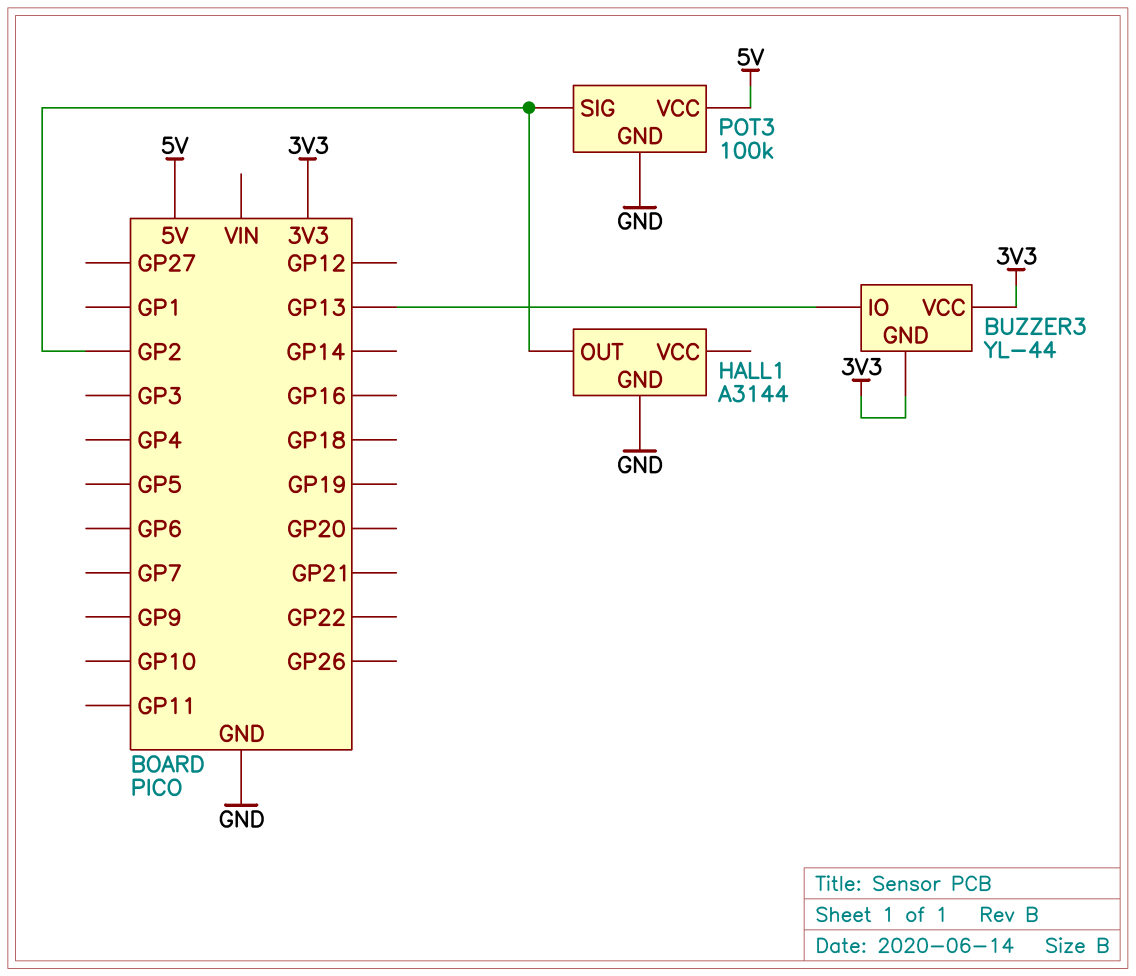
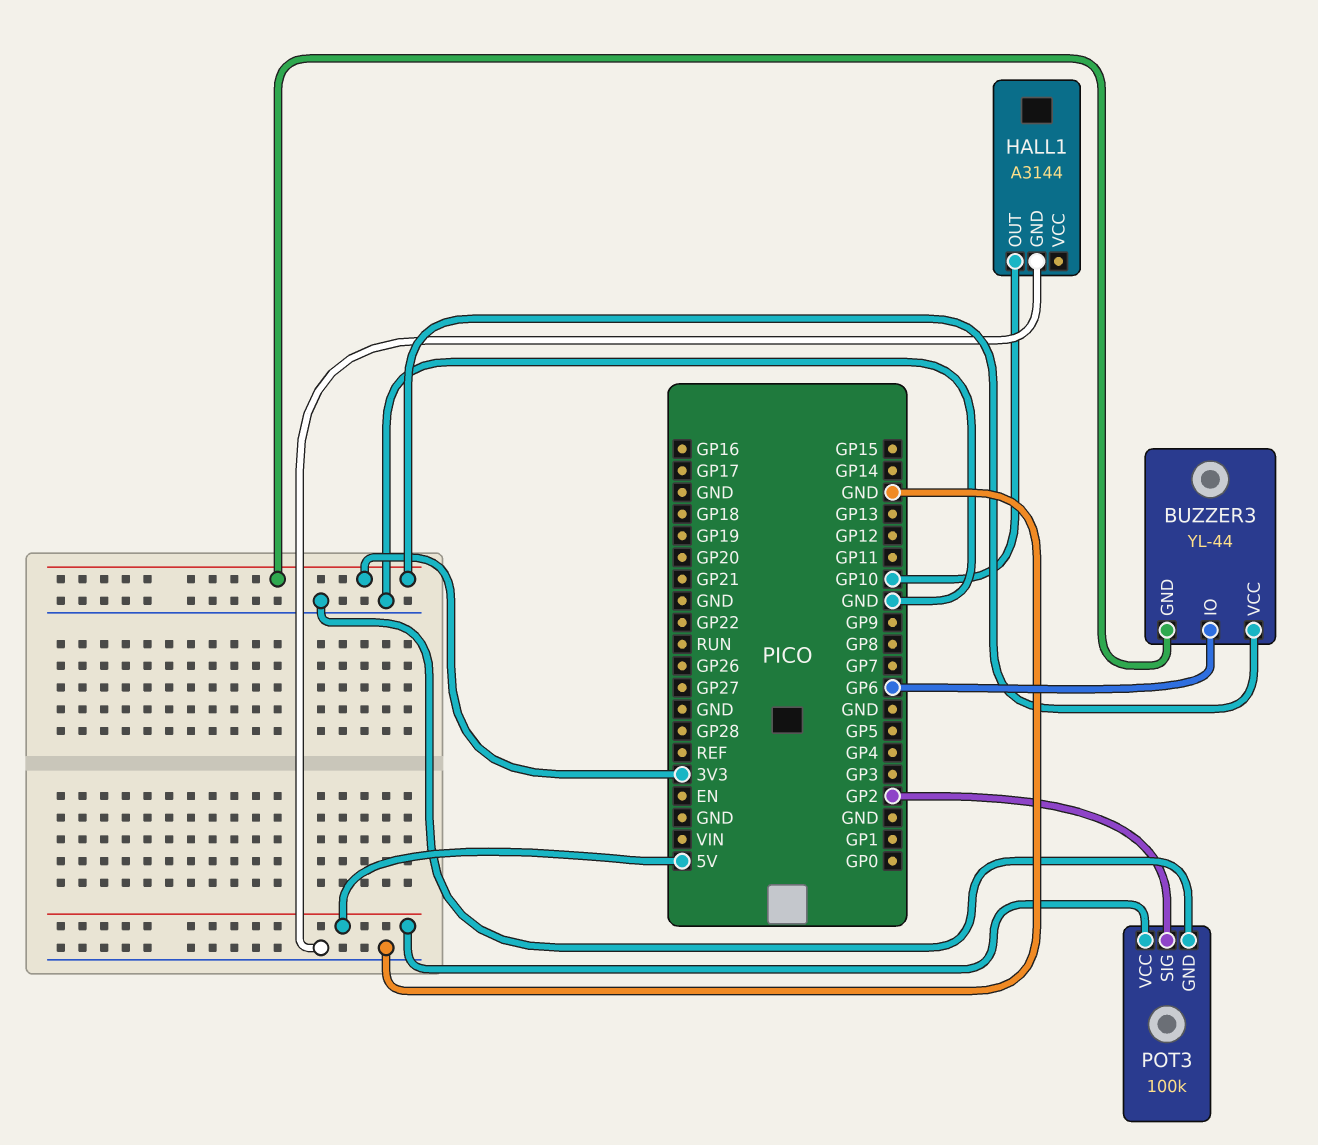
BUZZER3 pin IO: GP13 -> GP6
HALL1 pin OUT: GP2 -> GP10

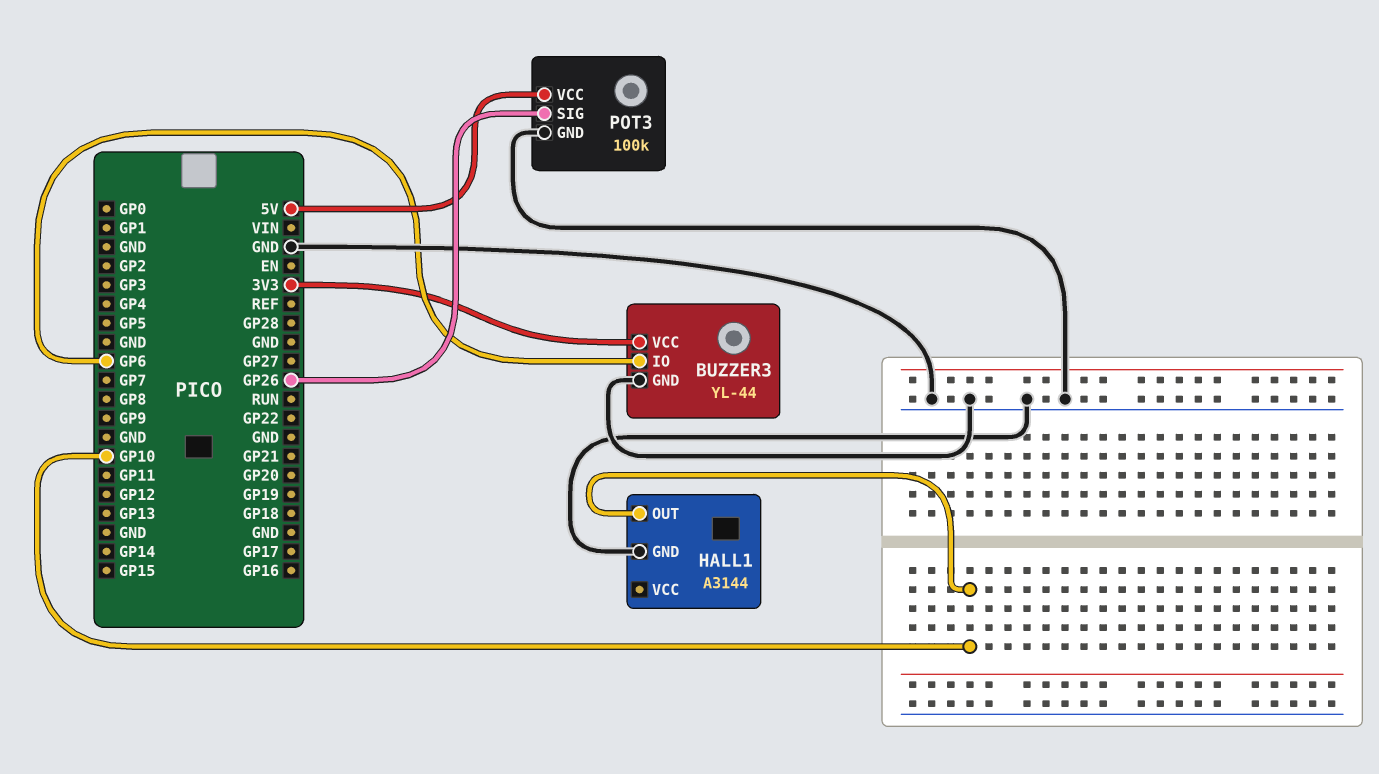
BUZZER3 pin GND: 3V3 -> GND
POT3 pin SIG: GP2 -> GP26

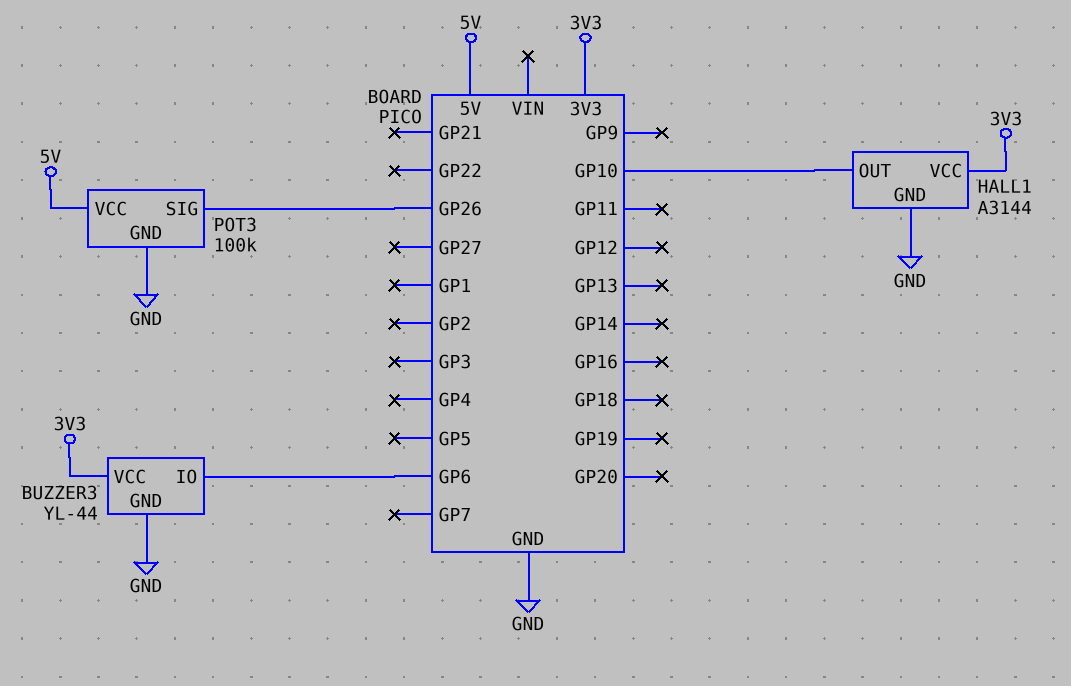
HALL1 pin VCC: none -> 3V3

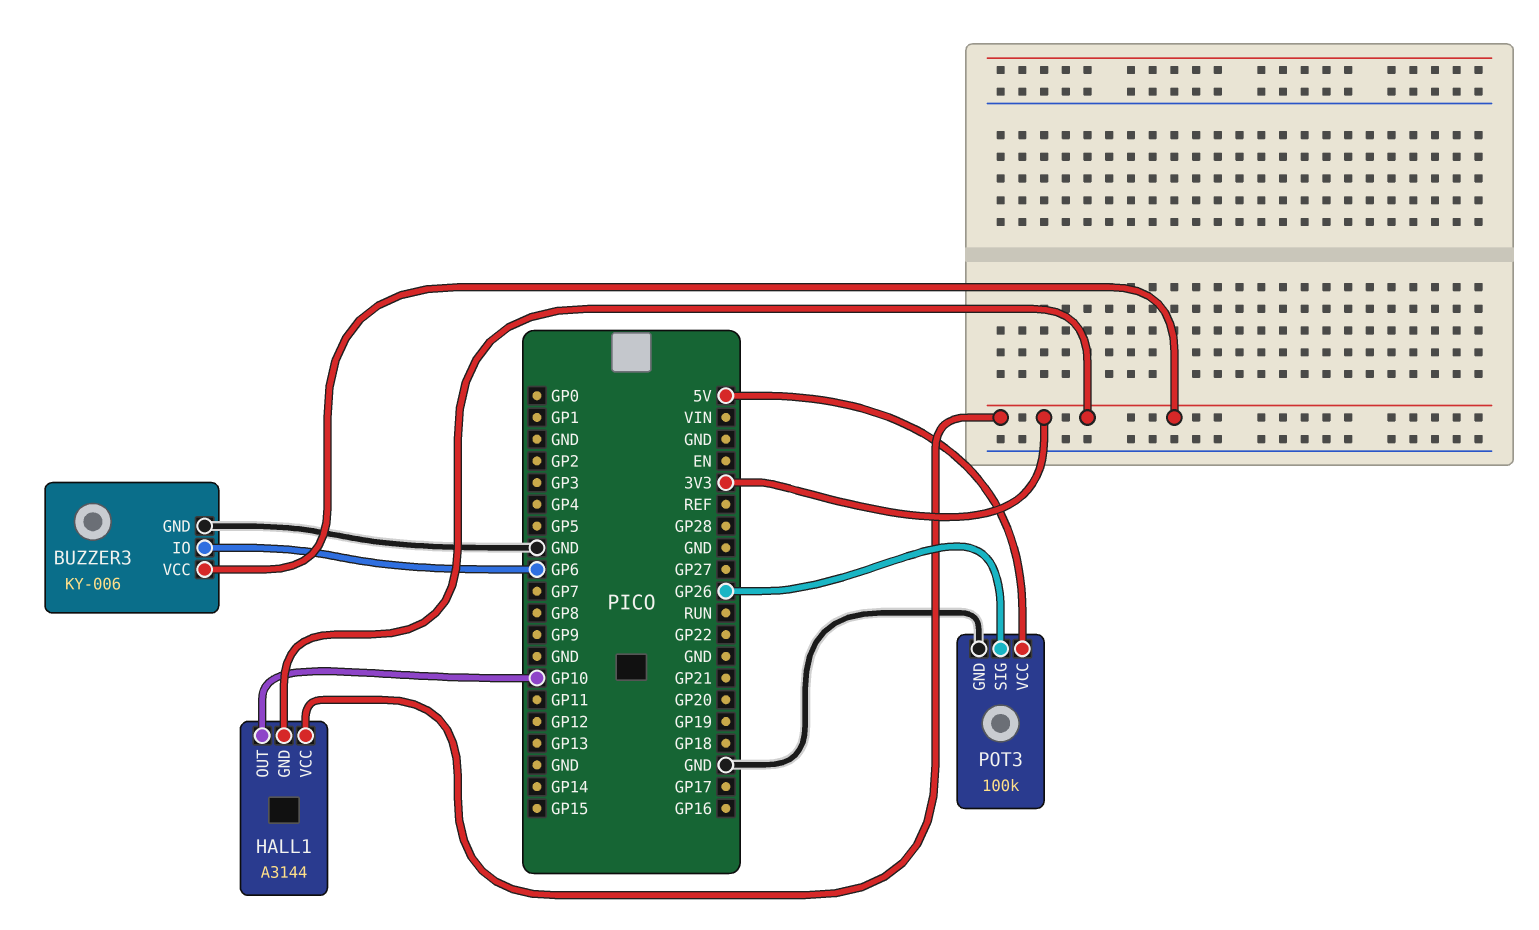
BUZZER3: YL-44 -> KY-006
HALL1 pin GND: GND -> 3V3

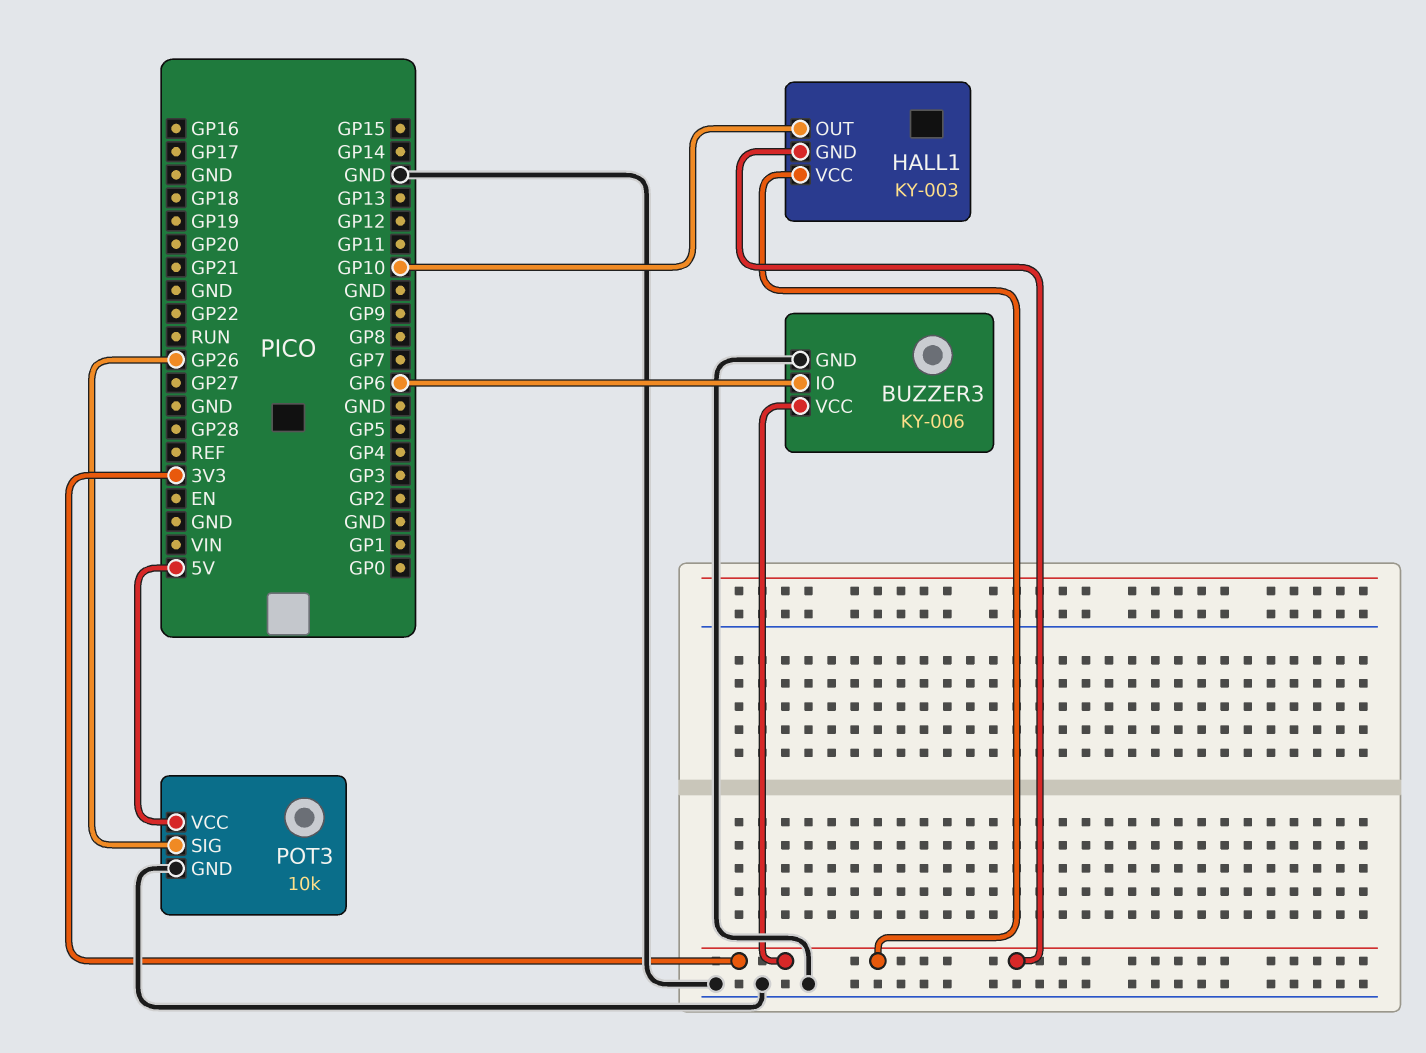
HALL1: A3144 -> KY-003
POT3: 100k -> 10k

